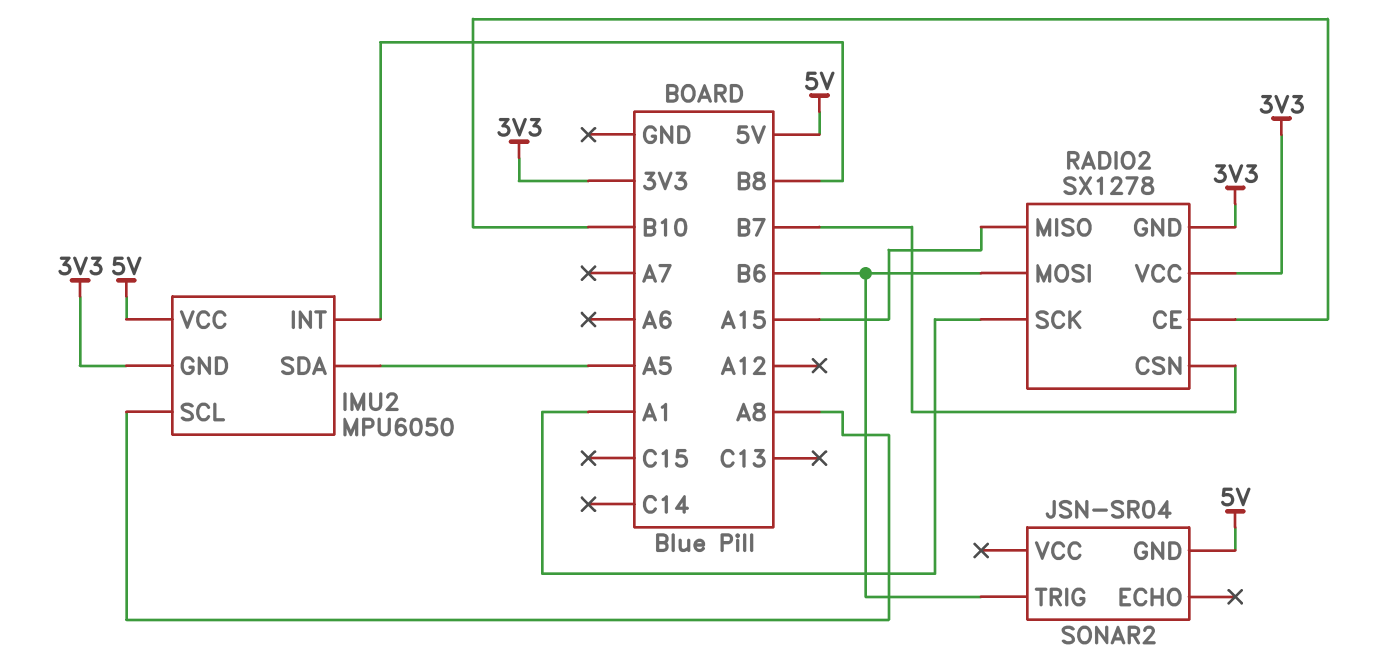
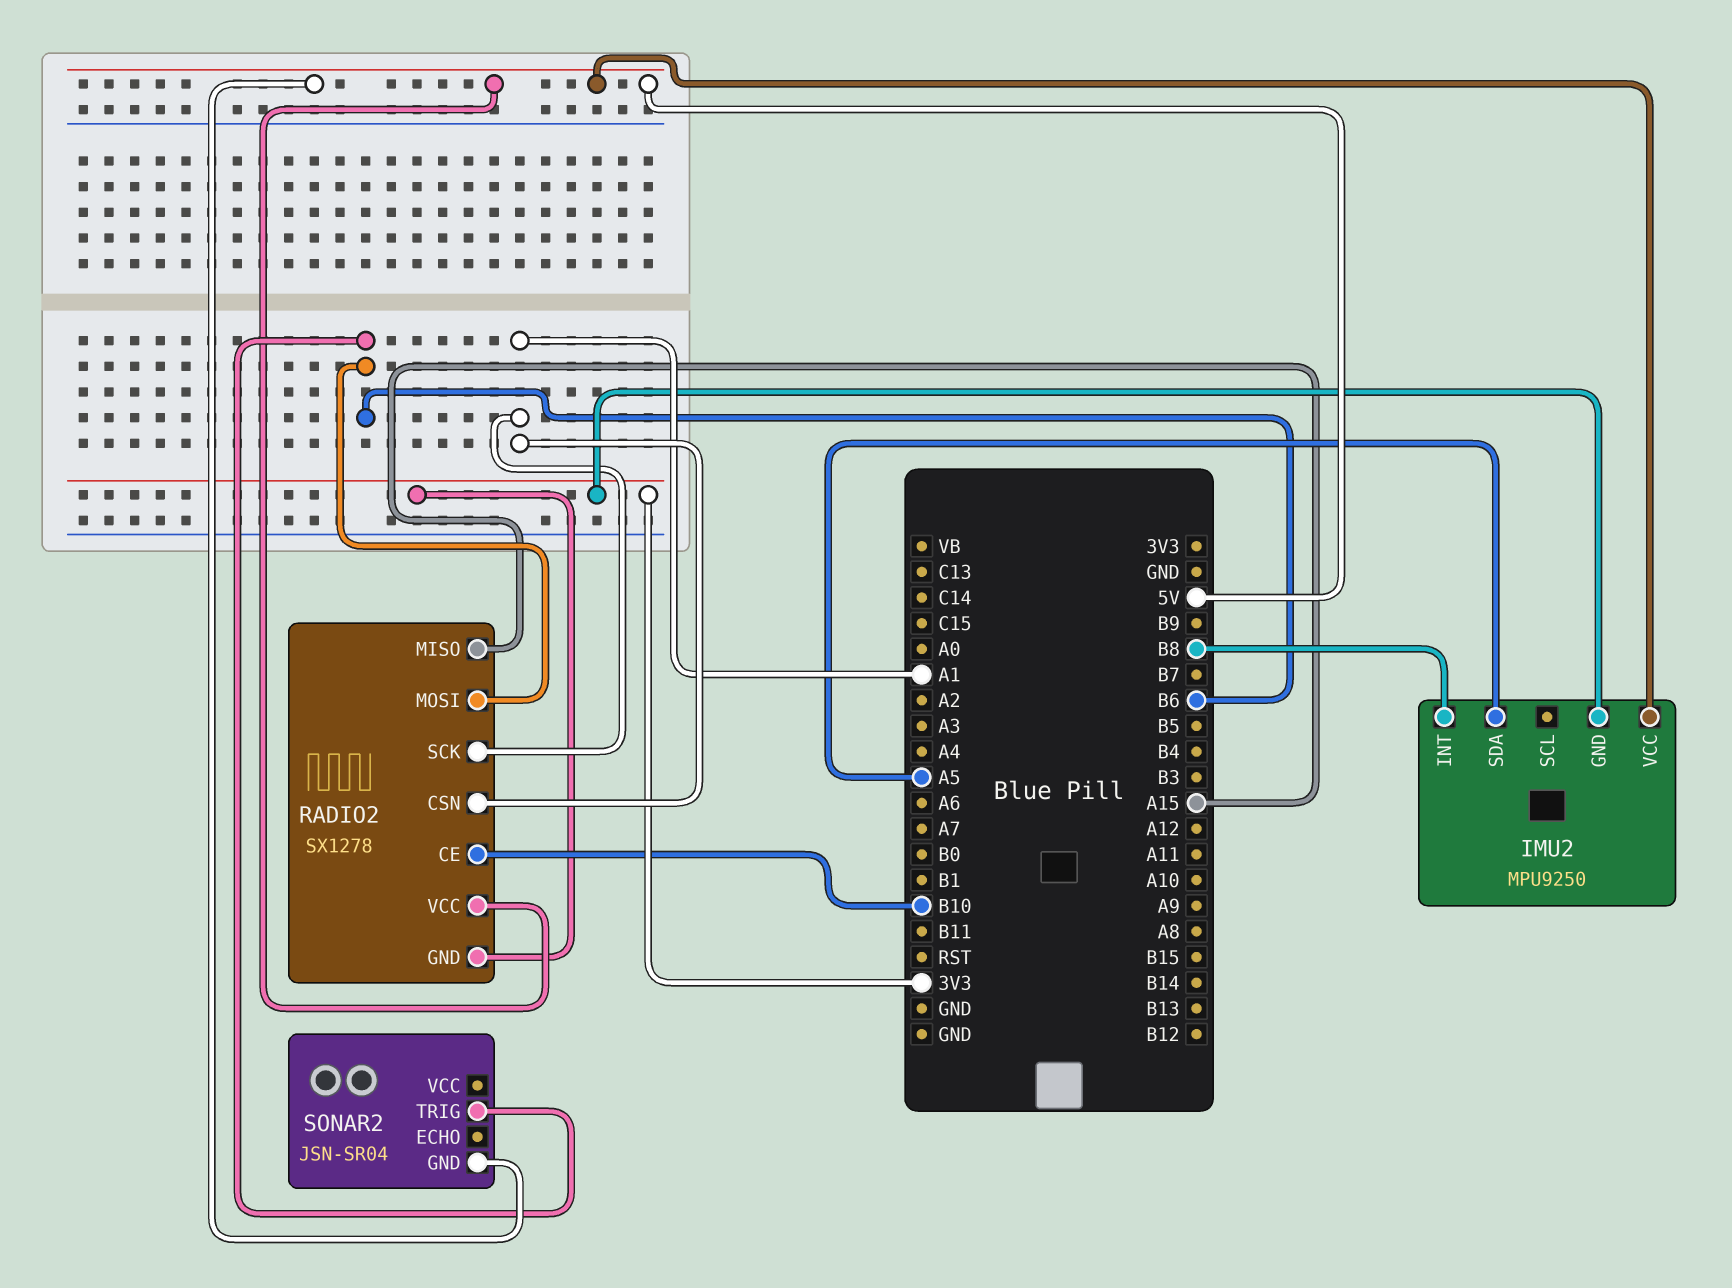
IMU2: MPU6050 -> MPU9250
IMU2 pin SCL: A8 -> none
RADIO2 pin CSN: B7 -> A1
RADIO2 pin VCC: 3V3 -> 5V

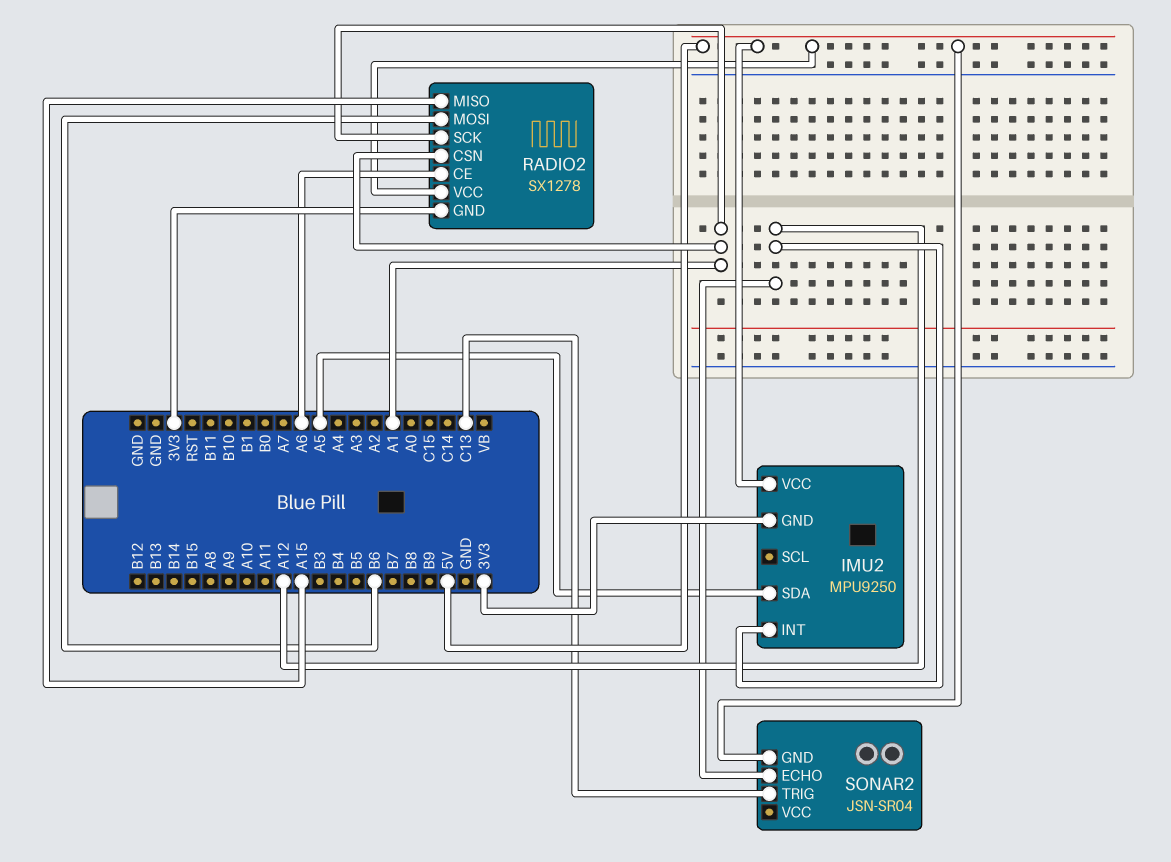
IMU2 pin INT: B8 -> A12
RADIO2 pin CE: B10 -> A6
SONAR2 pin ECHO: none -> A12
SONAR2 pin TRIG: B6 -> C13

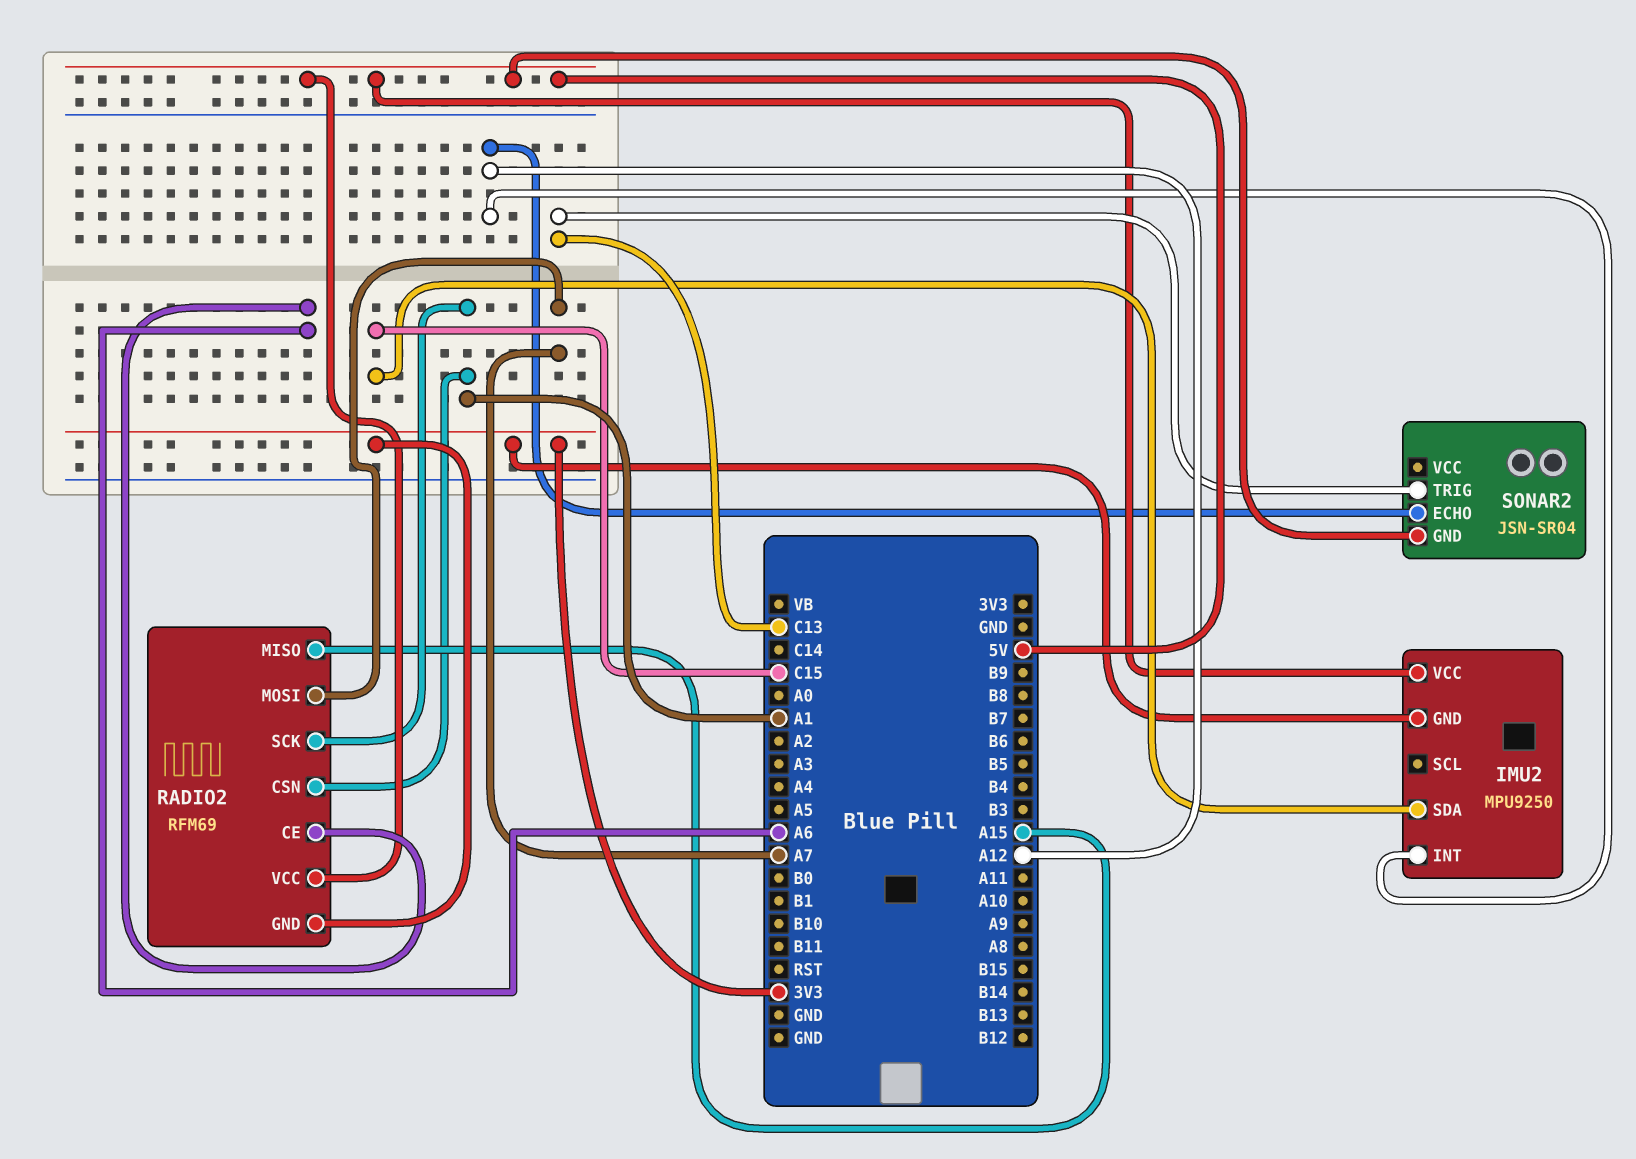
IMU2 pin SDA: A5 -> C15
RADIO2: SX1278 -> RFM69
RADIO2 pin MOSI: B6 -> A7

